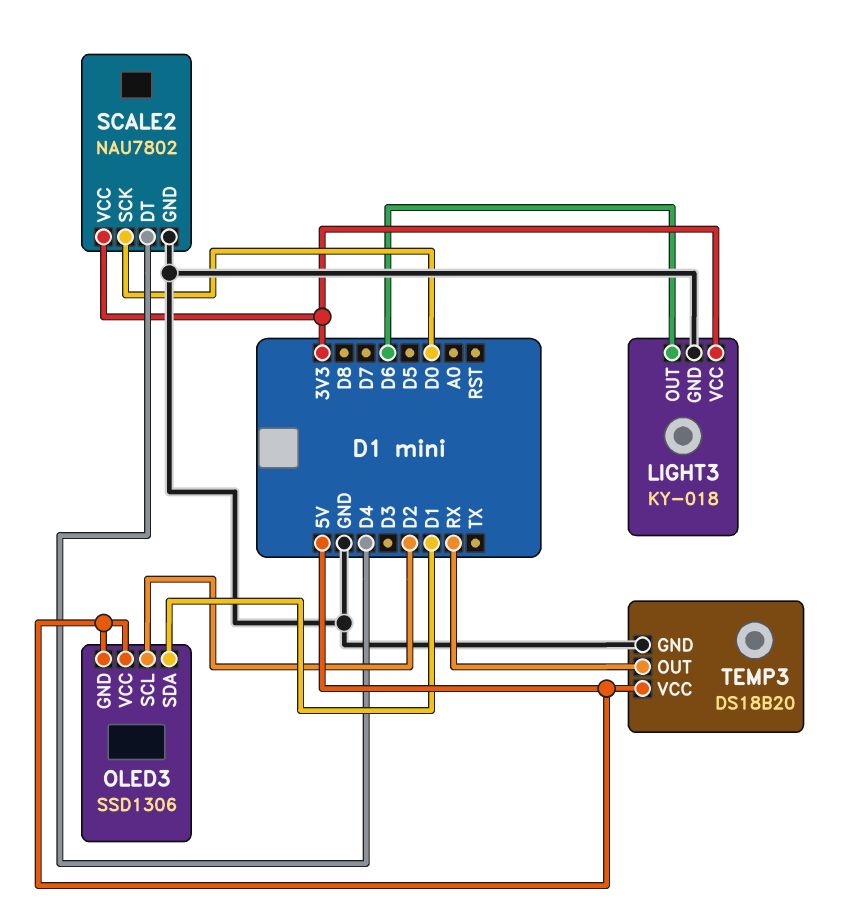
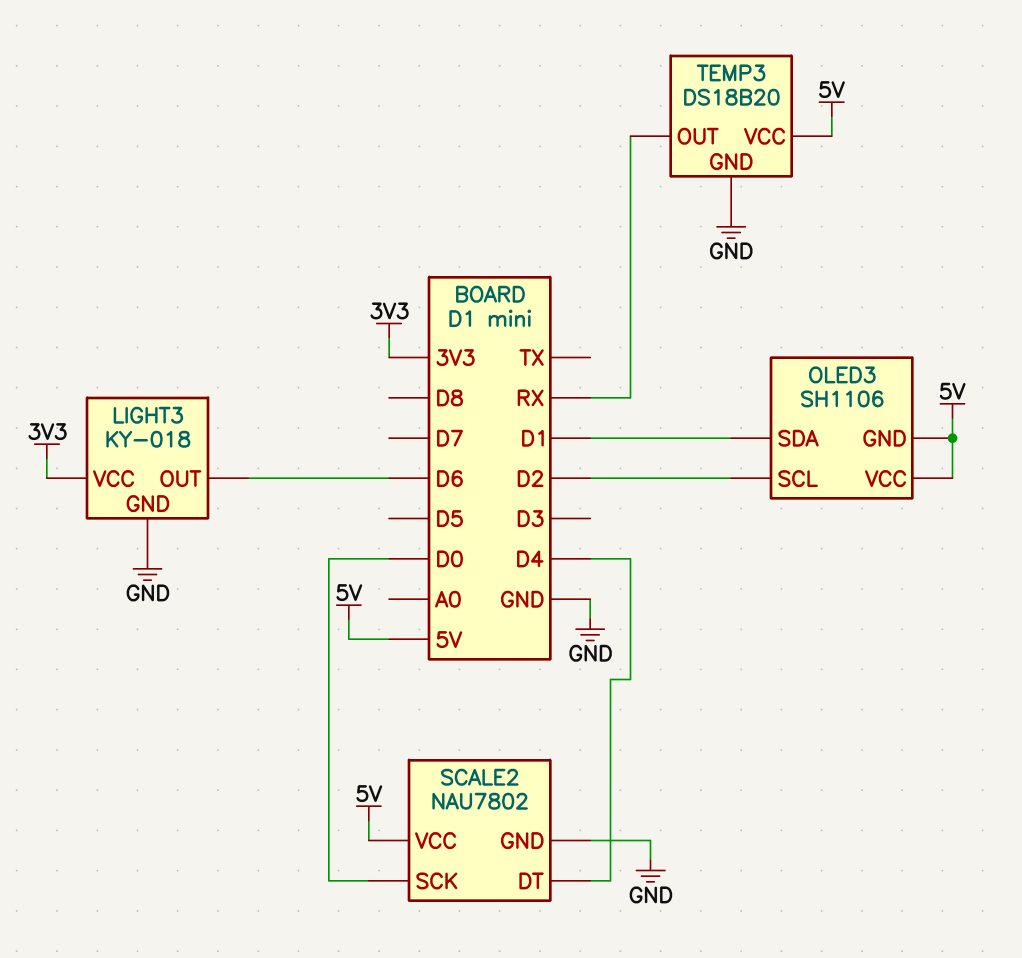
OLED3: SSD1306 -> SH1106
SCALE2 pin VCC: 3V3 -> 5V

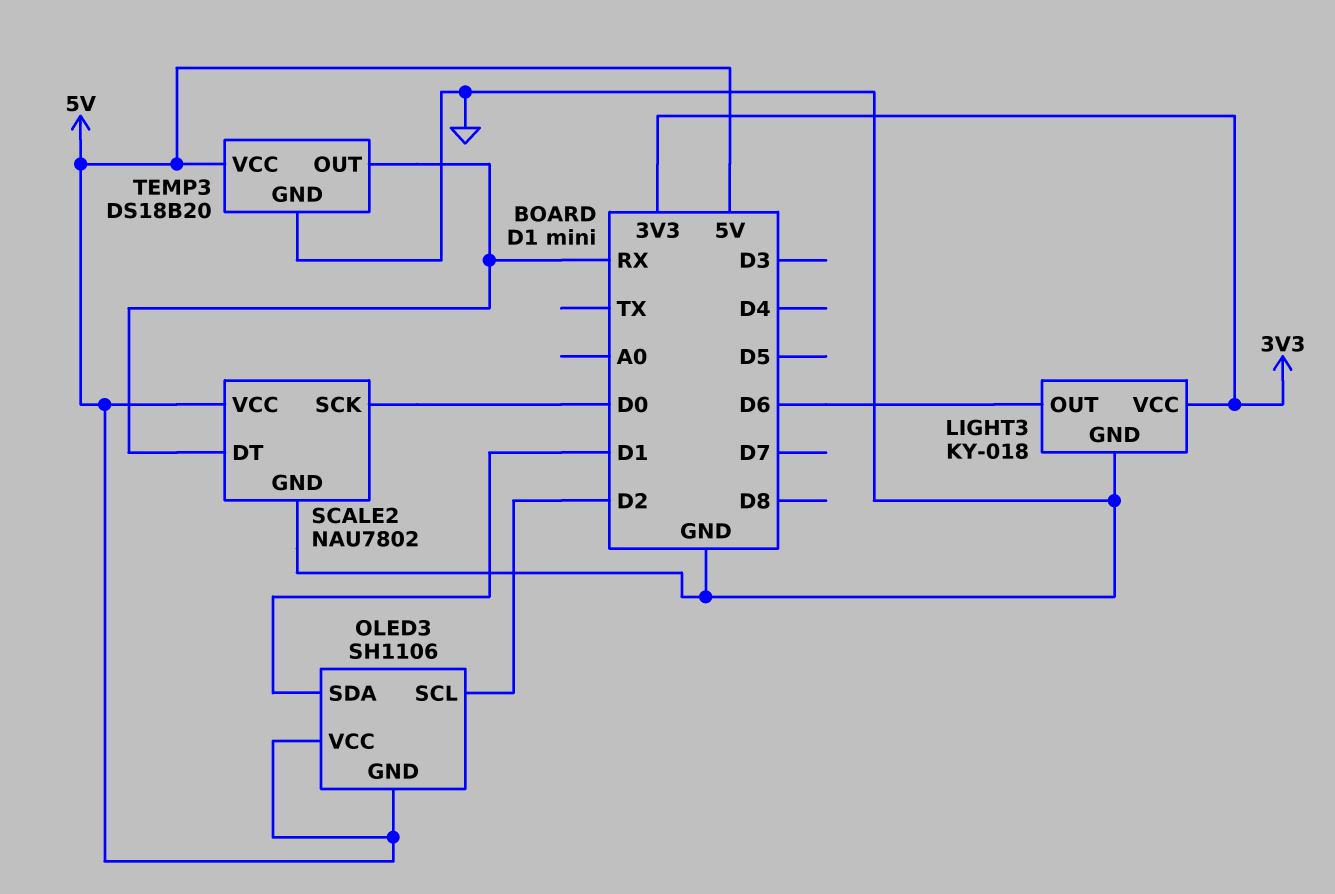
SCALE2 pin DT: D4 -> RX

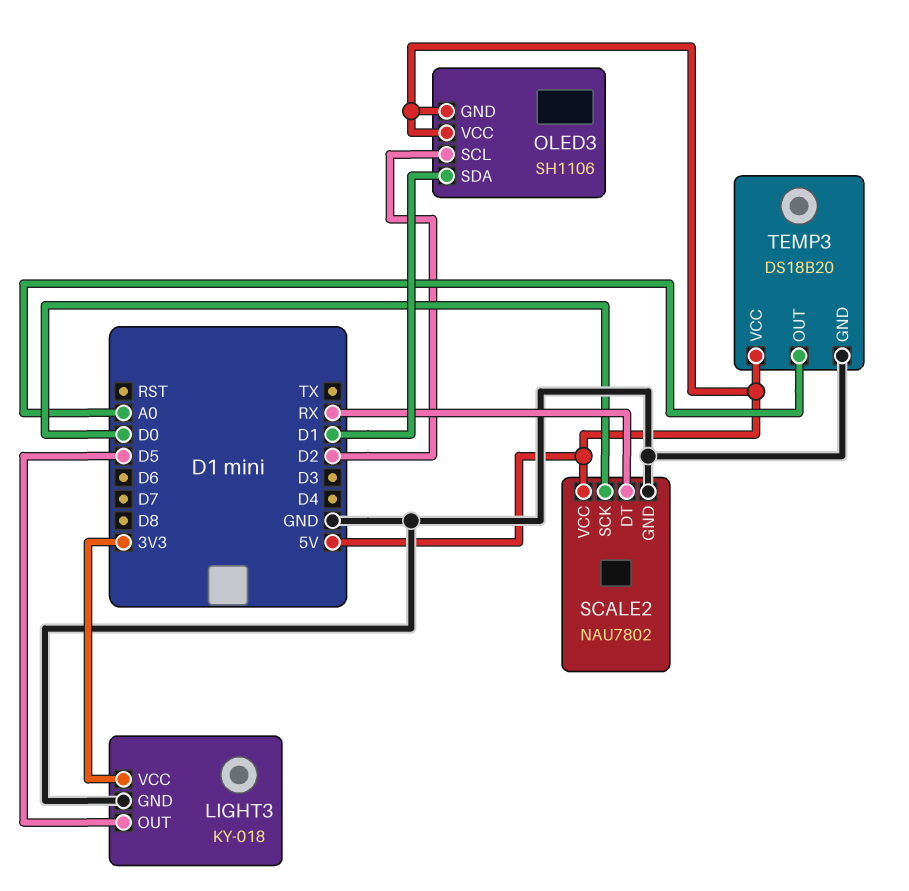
LIGHT3 pin OUT: D6 -> D5
TEMP3 pin OUT: RX -> A0

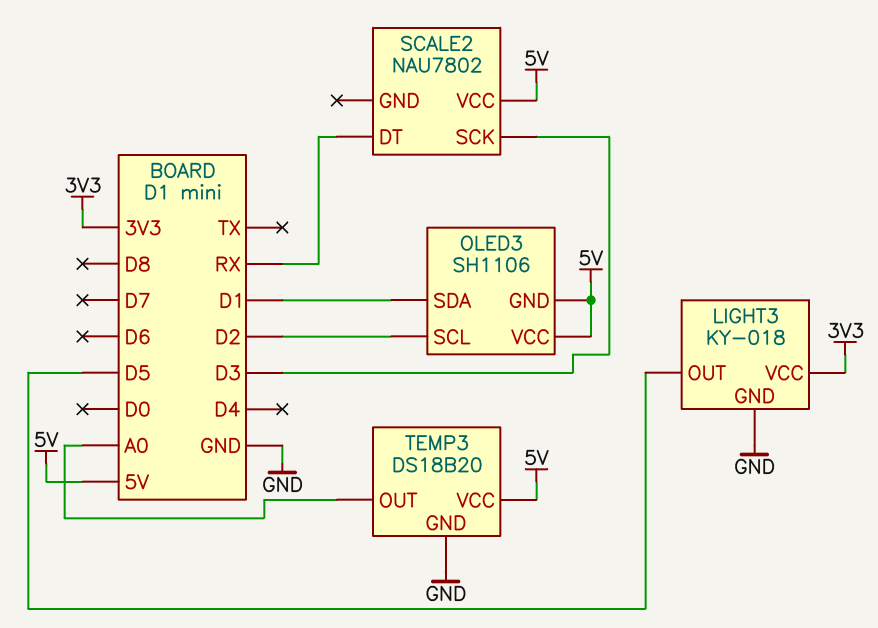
SCALE2 pin GND: GND -> none
SCALE2 pin SCK: D0 -> D3

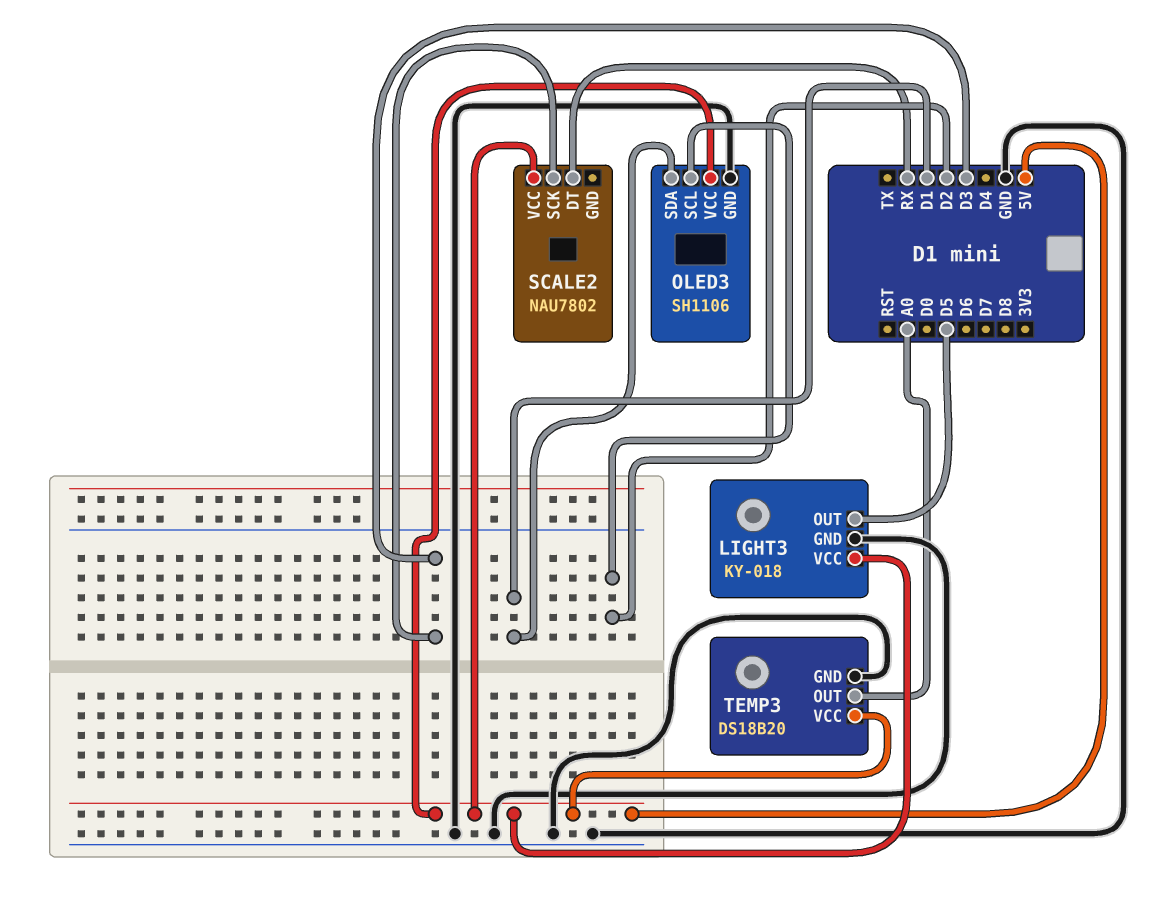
LIGHT3 pin VCC: 3V3 -> 5V
OLED3 pin GND: 5V -> GND

